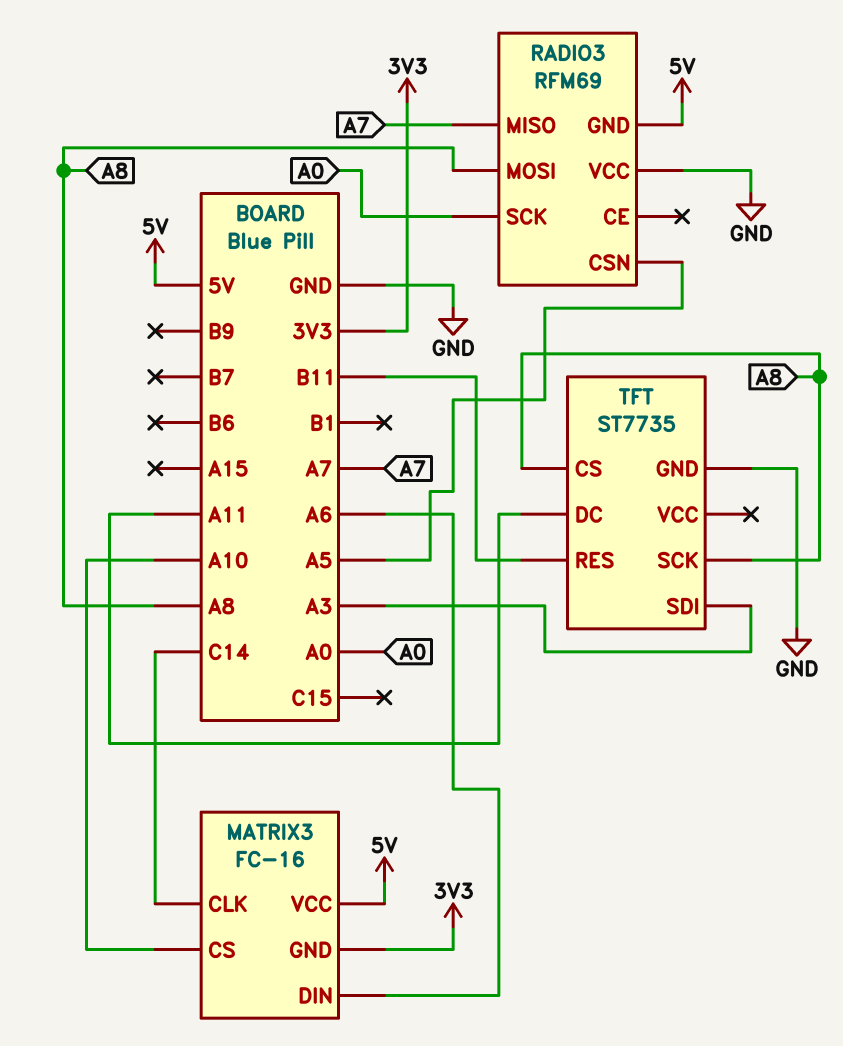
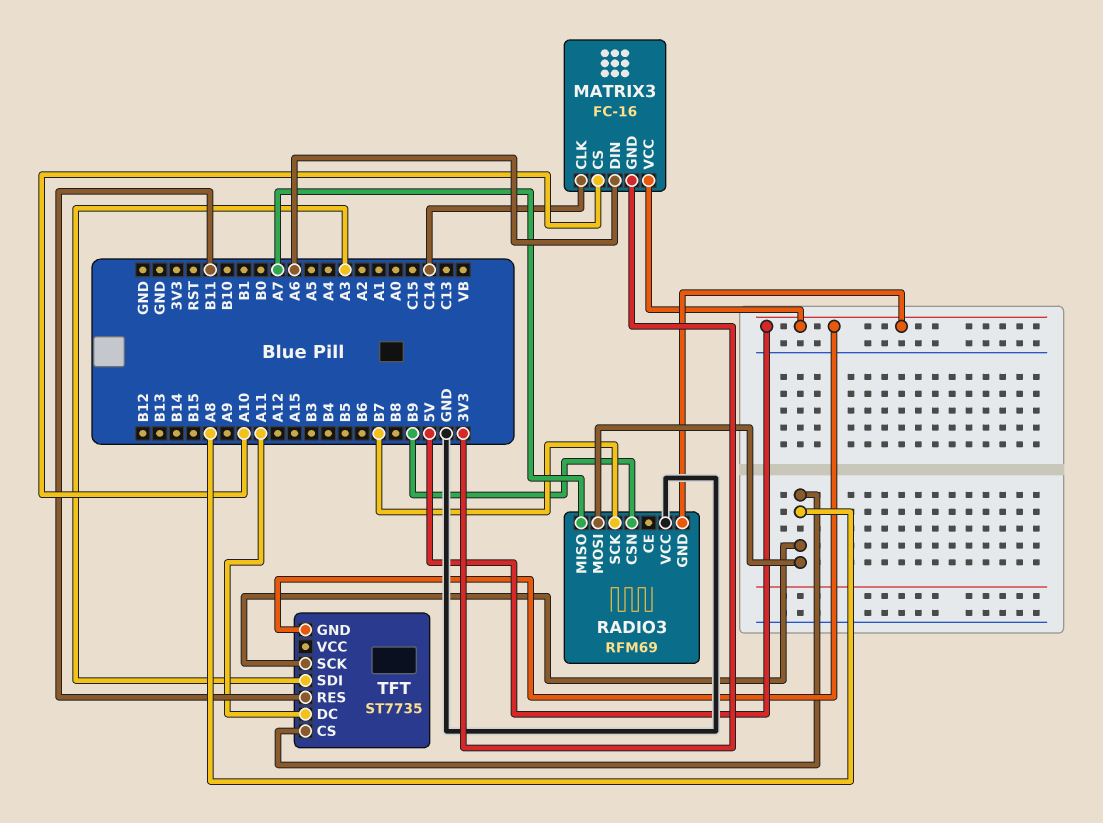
RADIO3 pin CSN: A5 -> B9
RADIO3 pin SCK: A0 -> B7
TFT pin GND: GND -> 5V

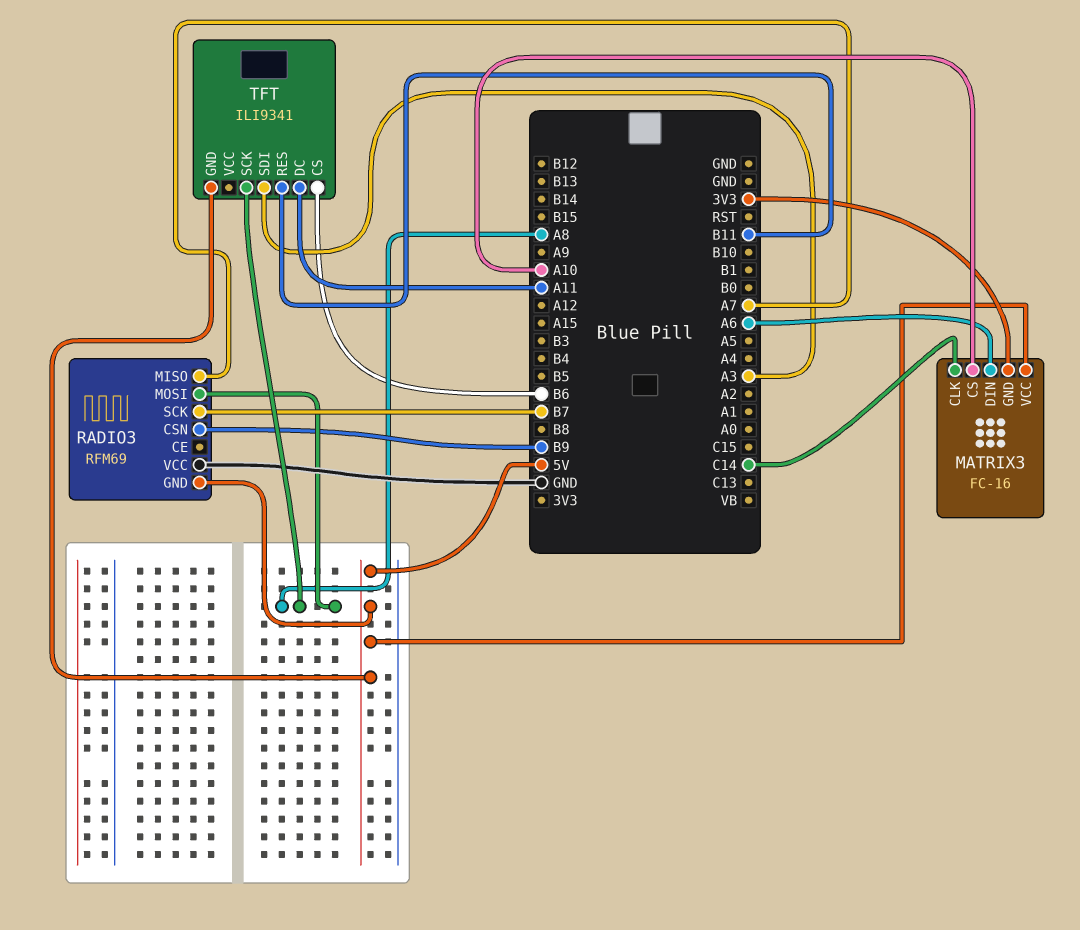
TFT: ST7735 -> ILI9341
TFT pin CS: A8 -> B6

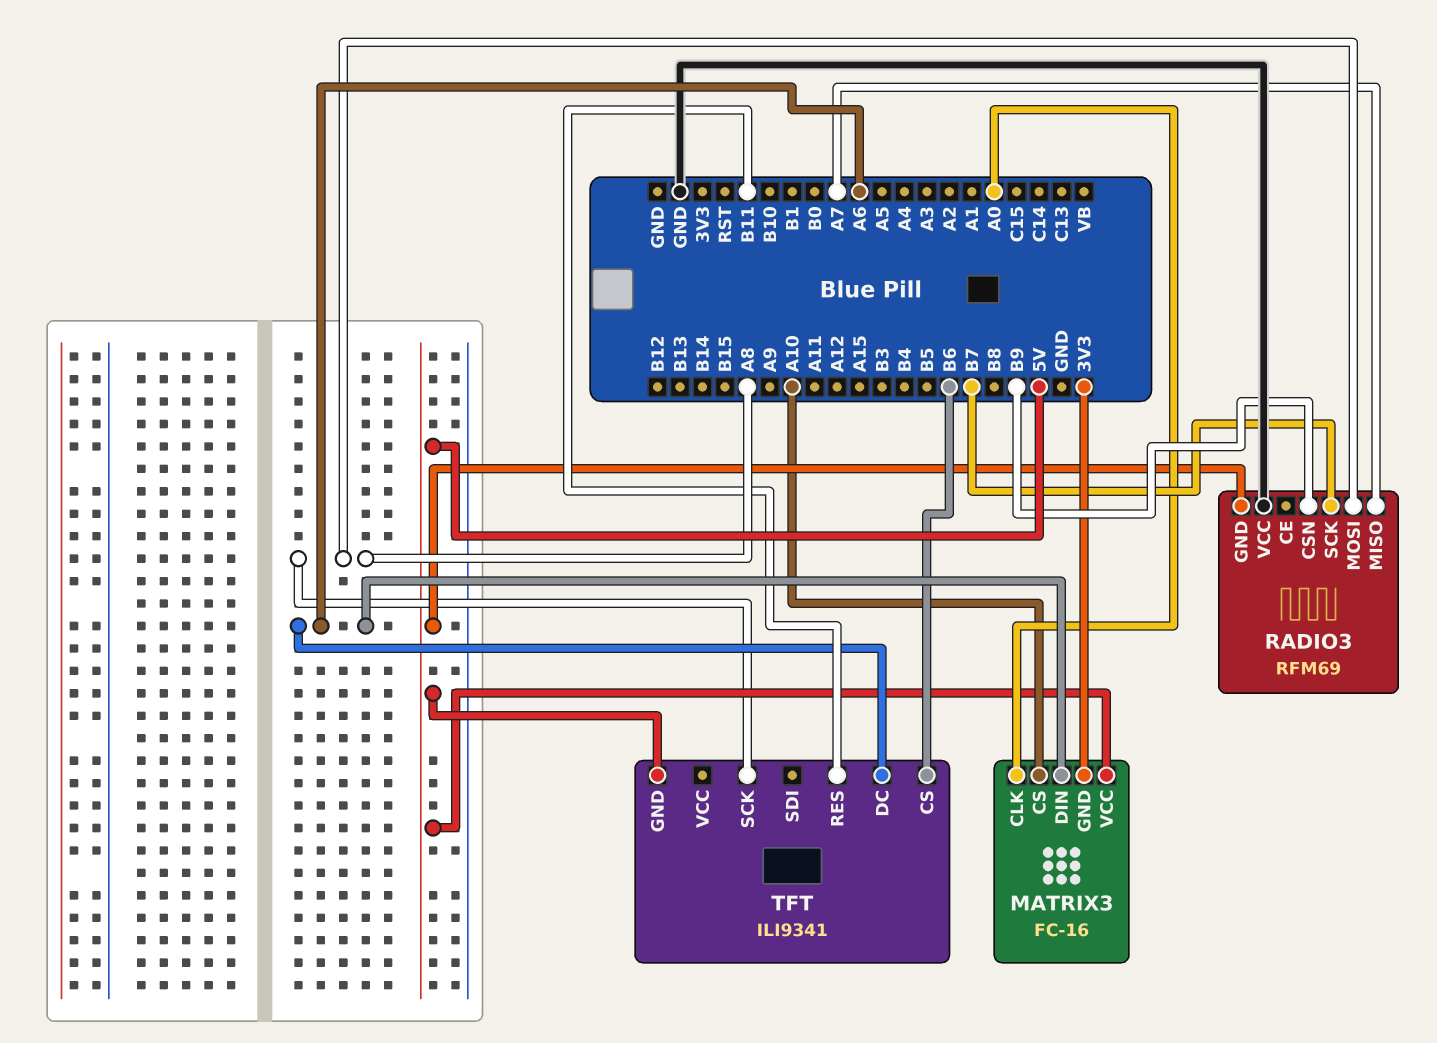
MATRIX3 pin CLK: C14 -> A0
TFT pin DC: A11 -> A6
TFT pin SDI: A3 -> none

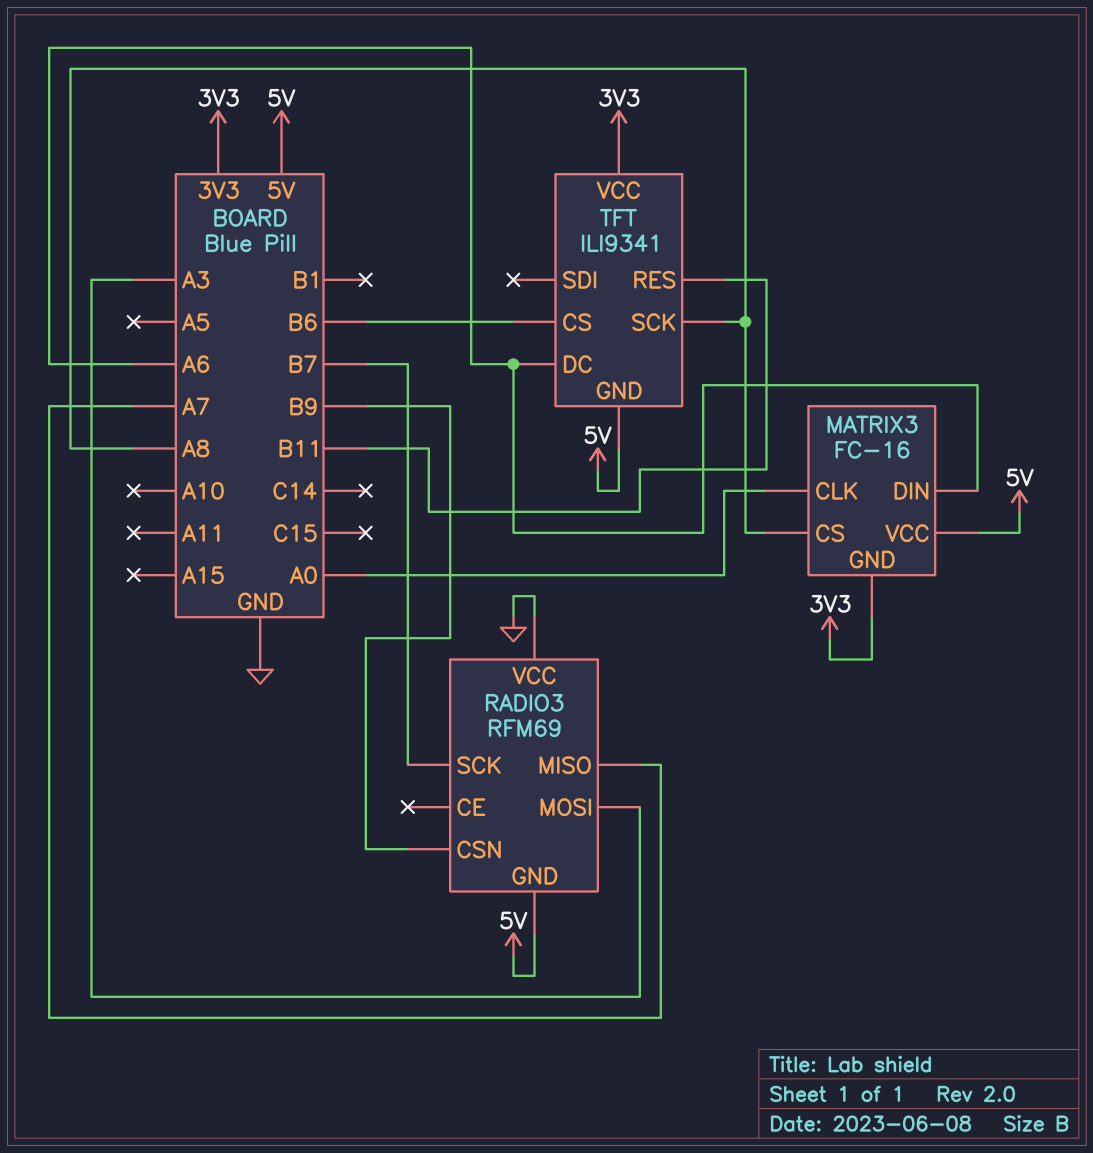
MATRIX3 pin CS: A10 -> A8
RADIO3 pin MOSI: A8 -> A3
TFT pin VCC: none -> 3V3

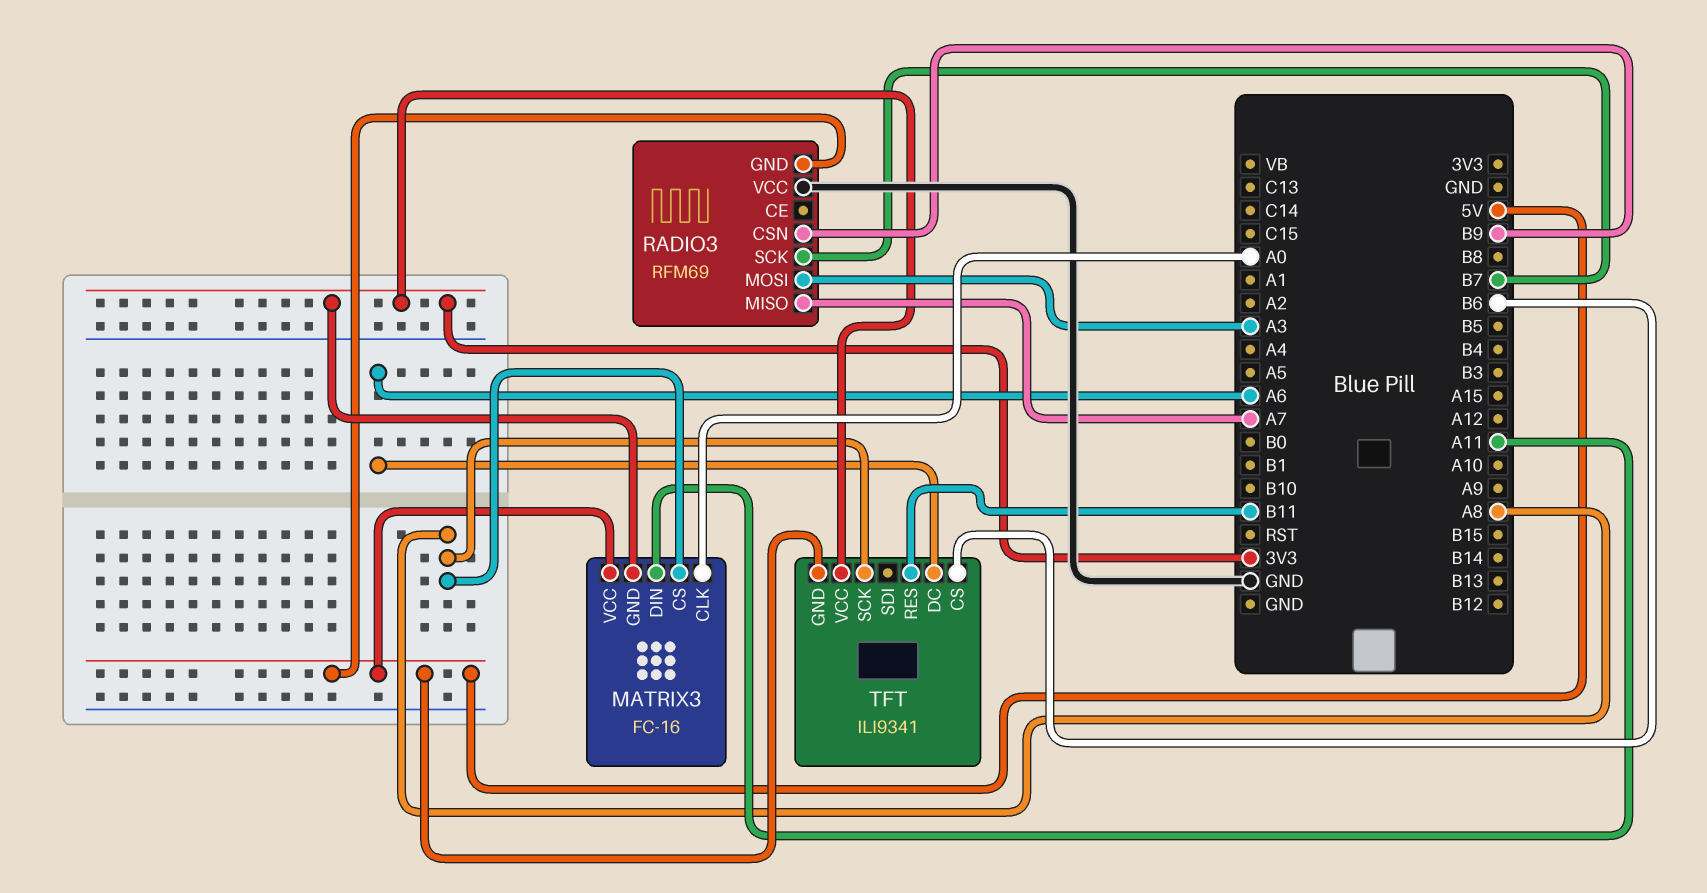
MATRIX3 pin DIN: A6 -> A11

